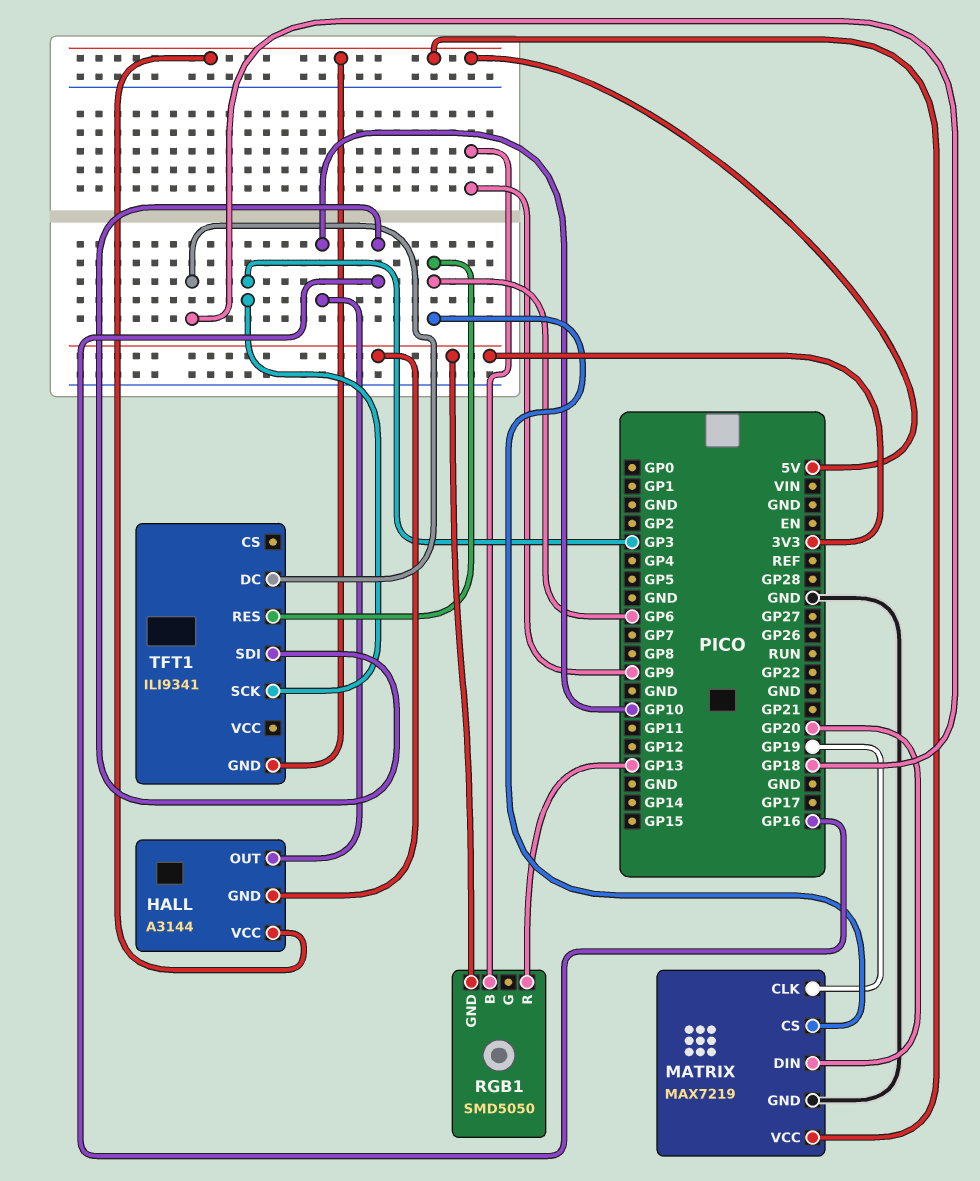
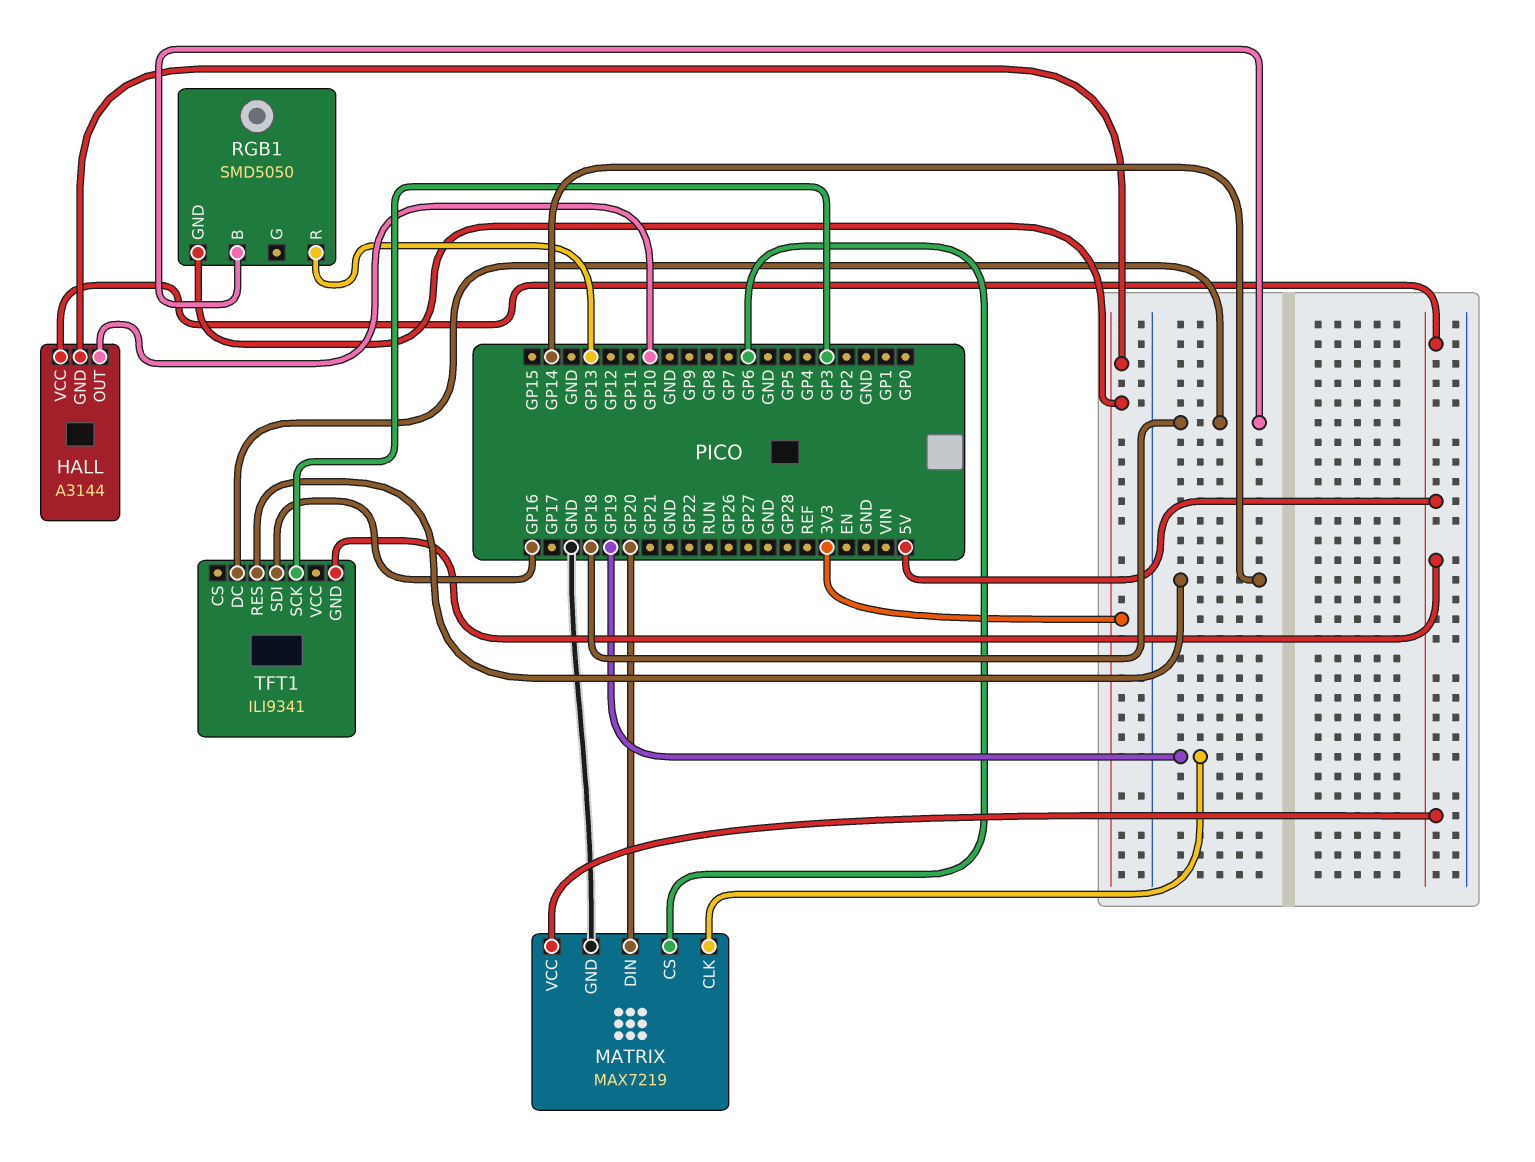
RGB1 pin B: GP9 -> GP18
TFT1 pin RES: GP6 -> GP14

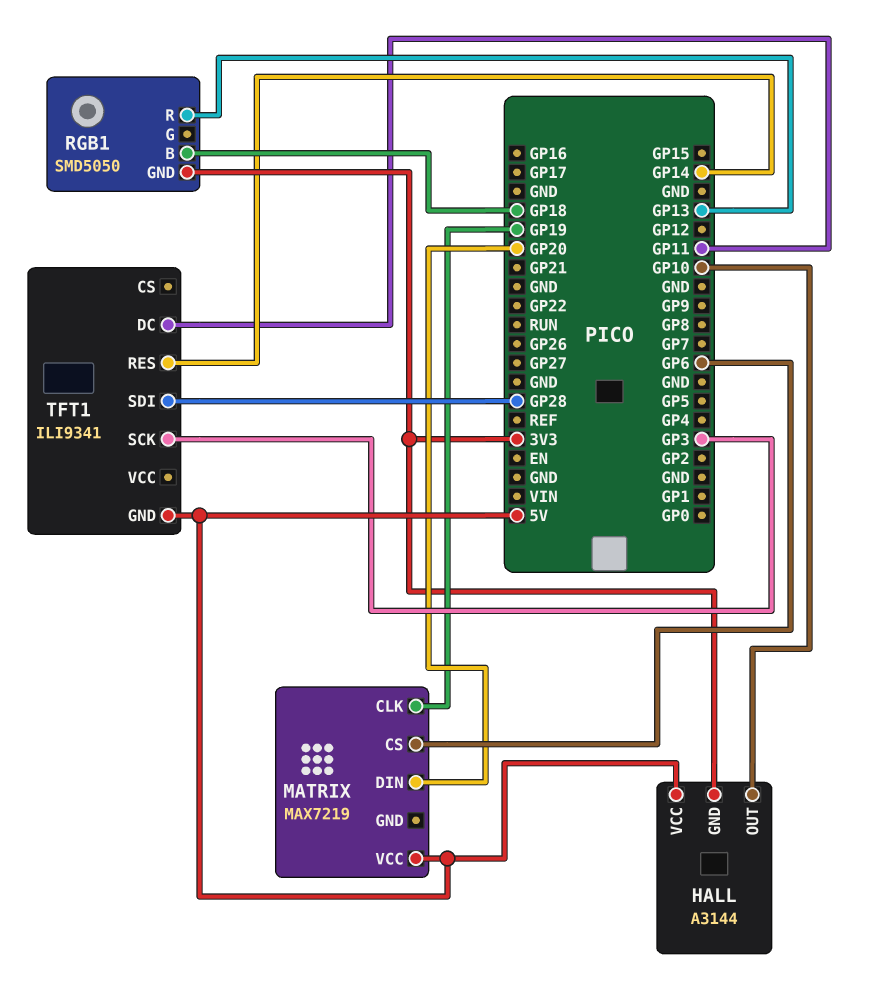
MATRIX pin GND: GND -> none
TFT1 pin DC: GP18 -> GP11
TFT1 pin SDI: GP16 -> GP28

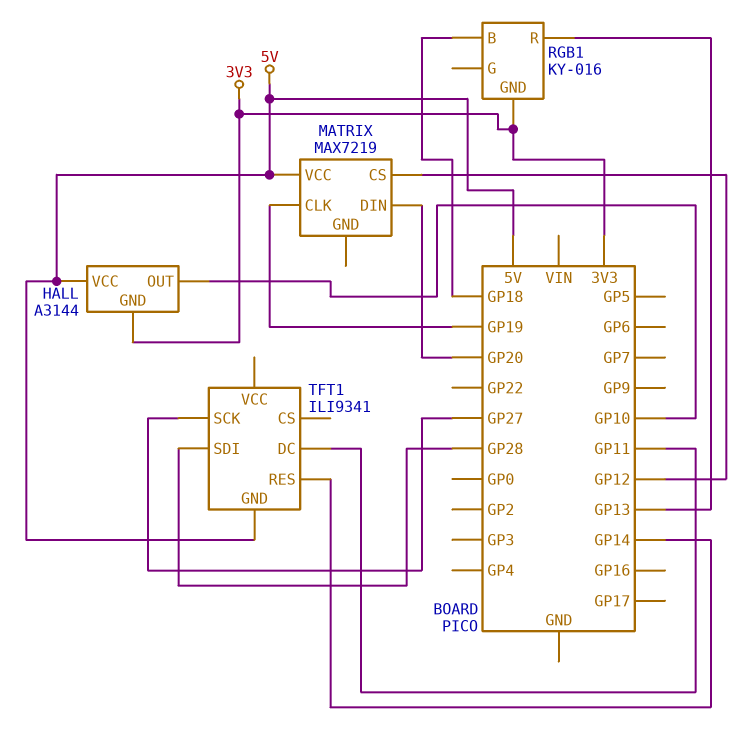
MATRIX pin CS: GP6 -> GP12
RGB1: SMD5050 -> KY-016
TFT1 pin SCK: GP3 -> GP27

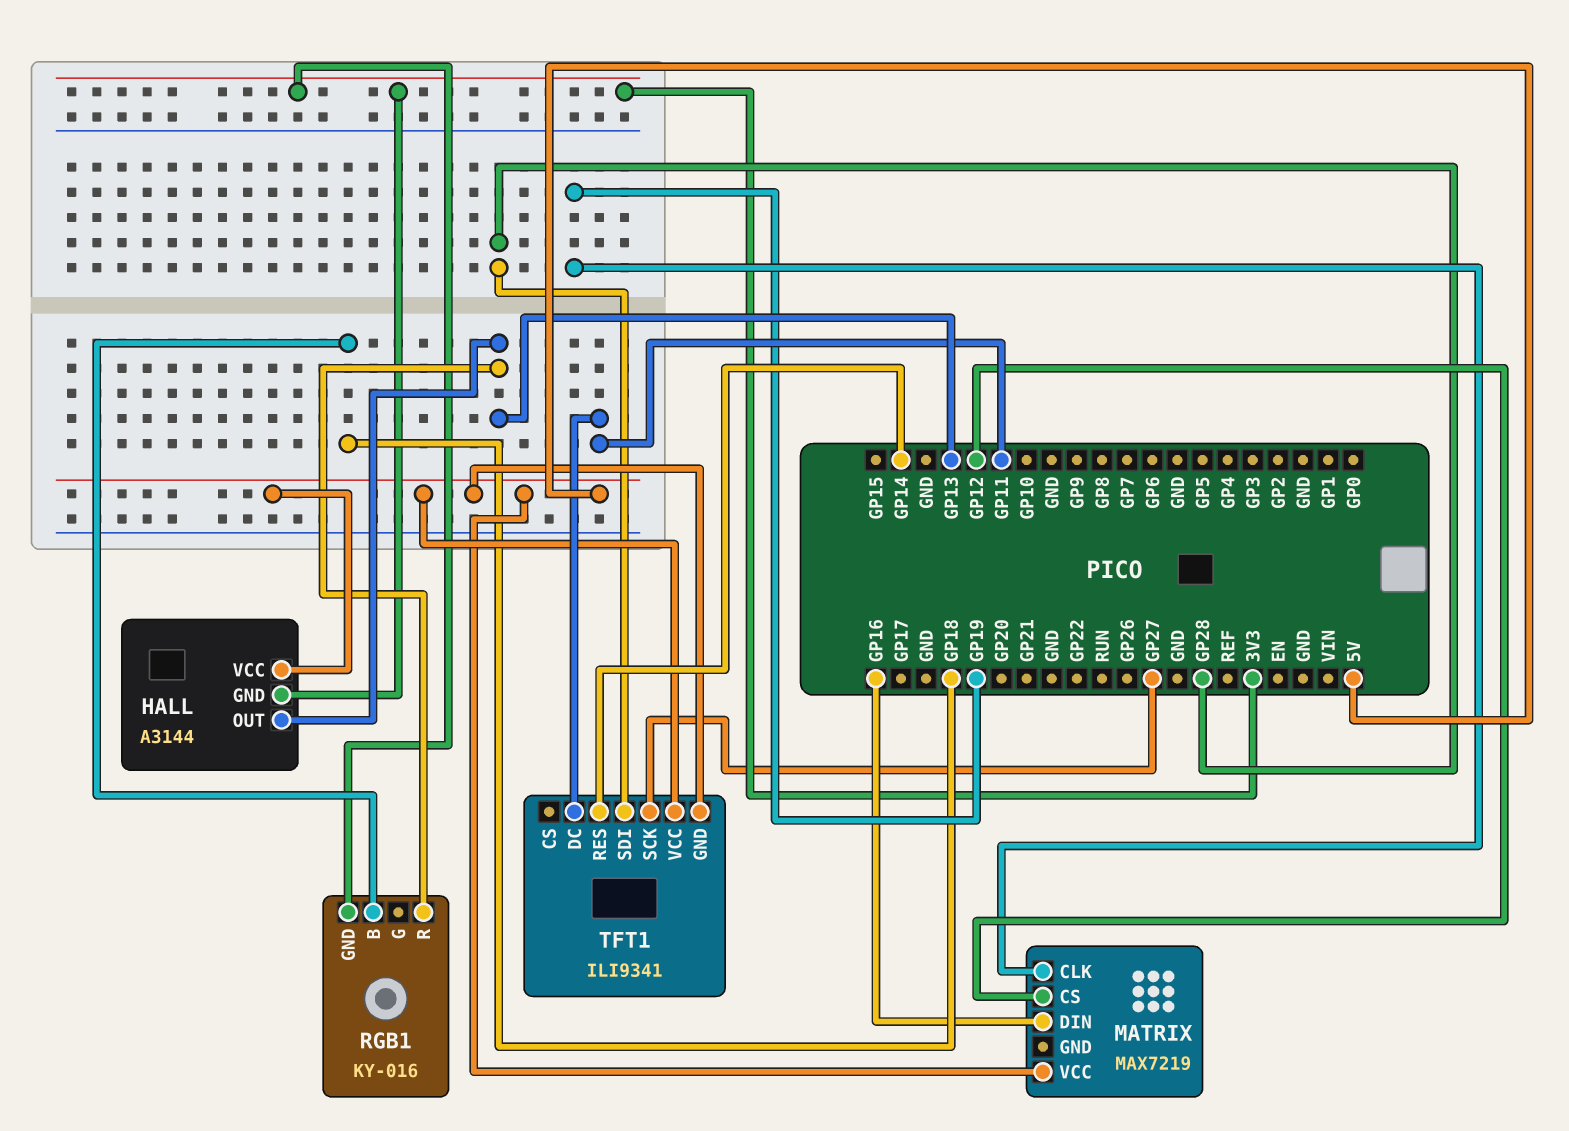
HALL pin OUT: GP10 -> GP13
MATRIX pin DIN: GP20 -> GP16
TFT1 pin VCC: none -> 5V

